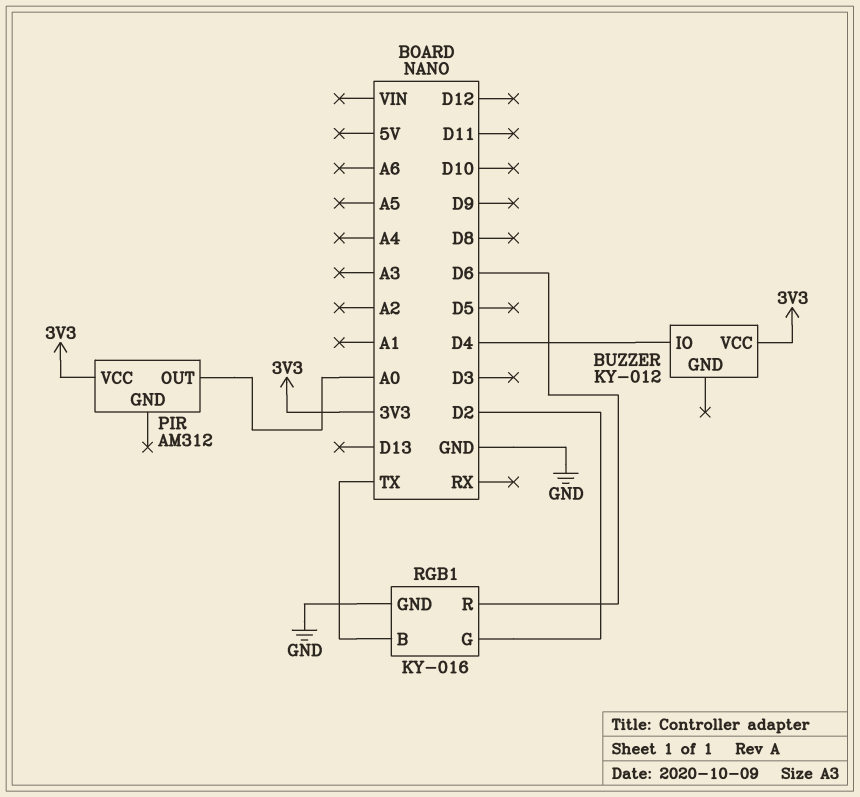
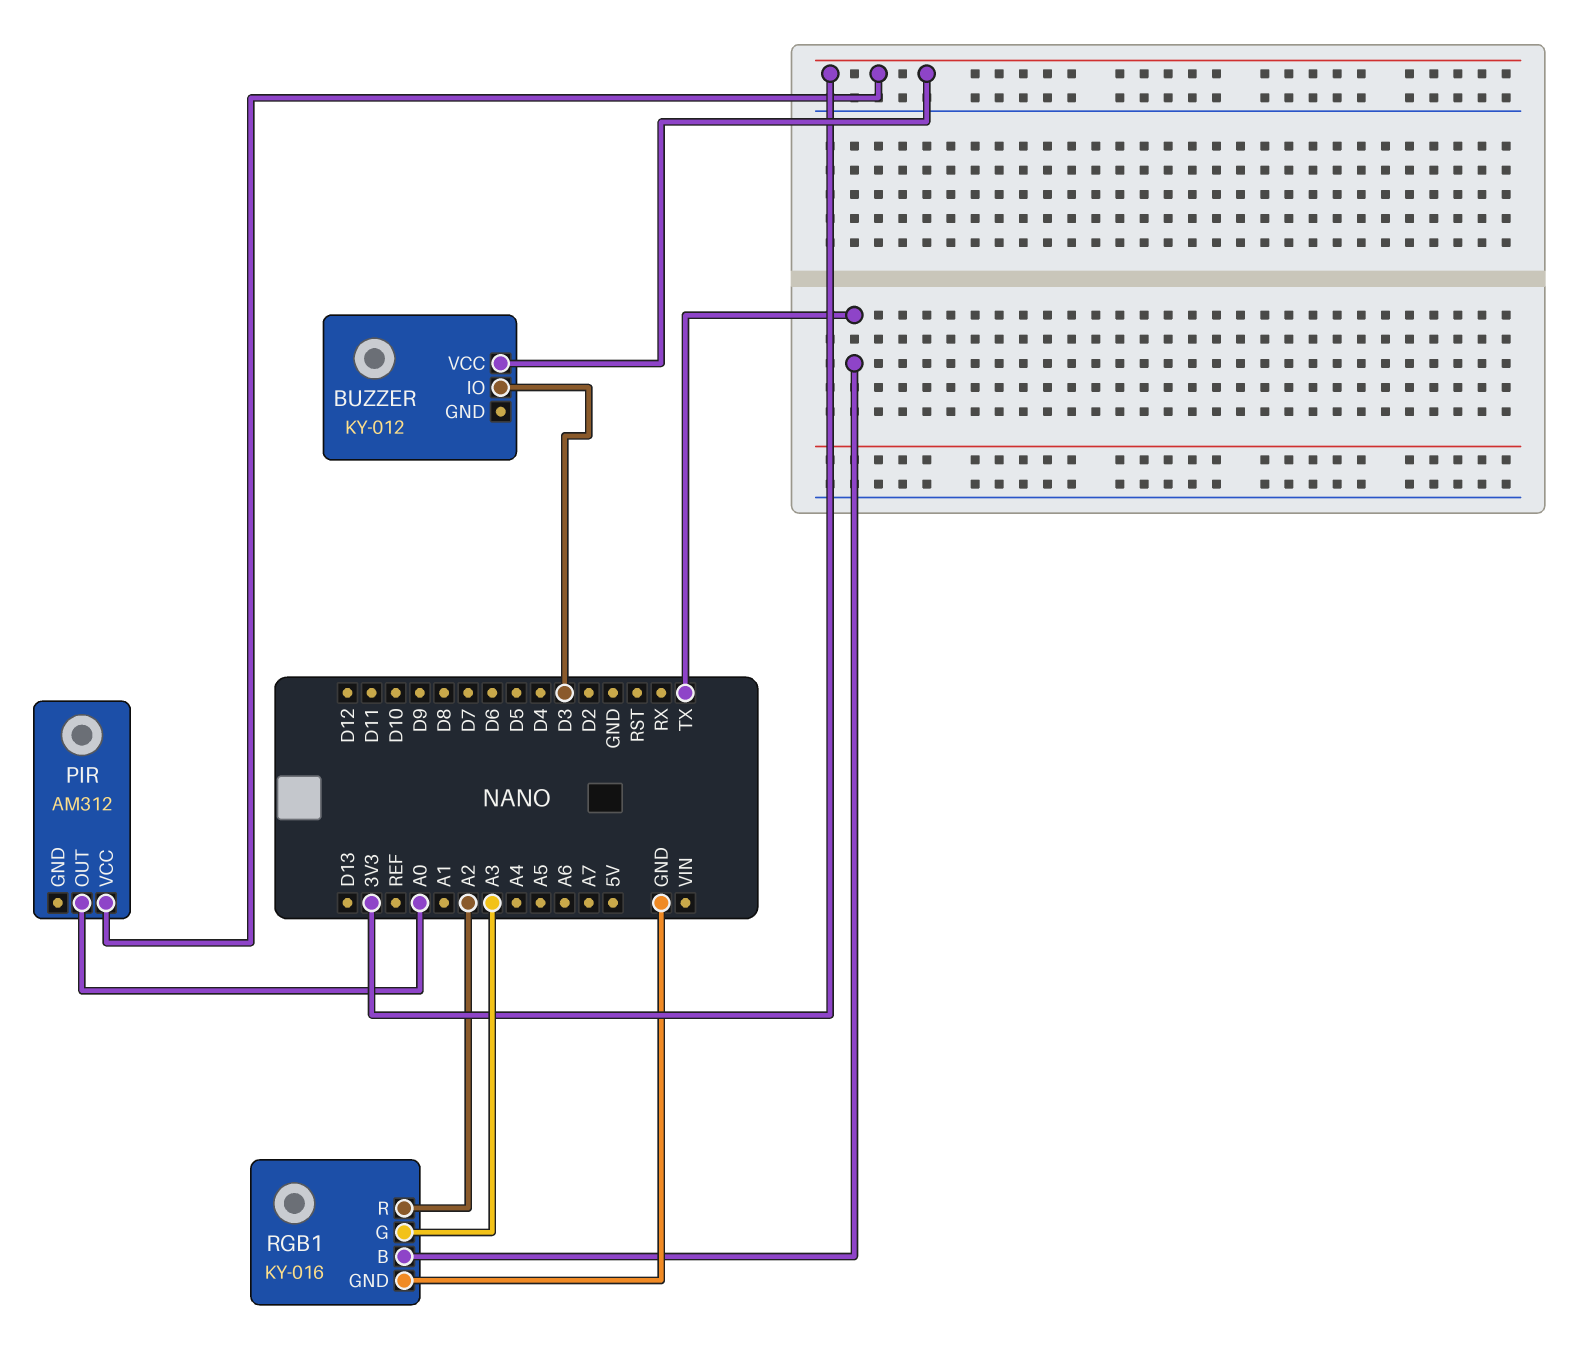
BUZZER pin IO: D4 -> D3
RGB1 pin G: D2 -> A3
RGB1 pin R: D6 -> A2

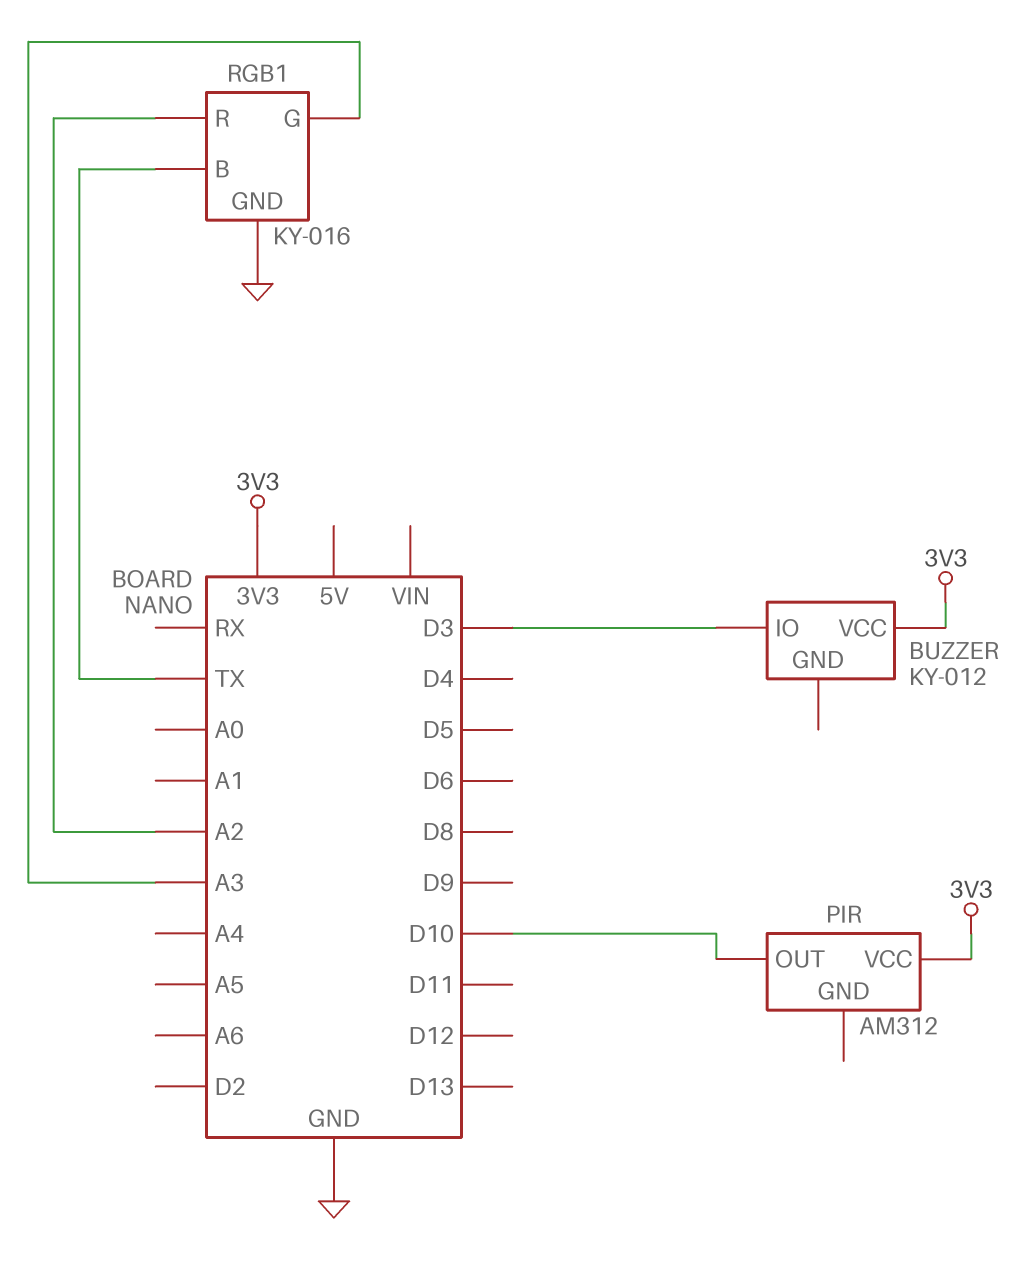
PIR pin OUT: A0 -> D10

